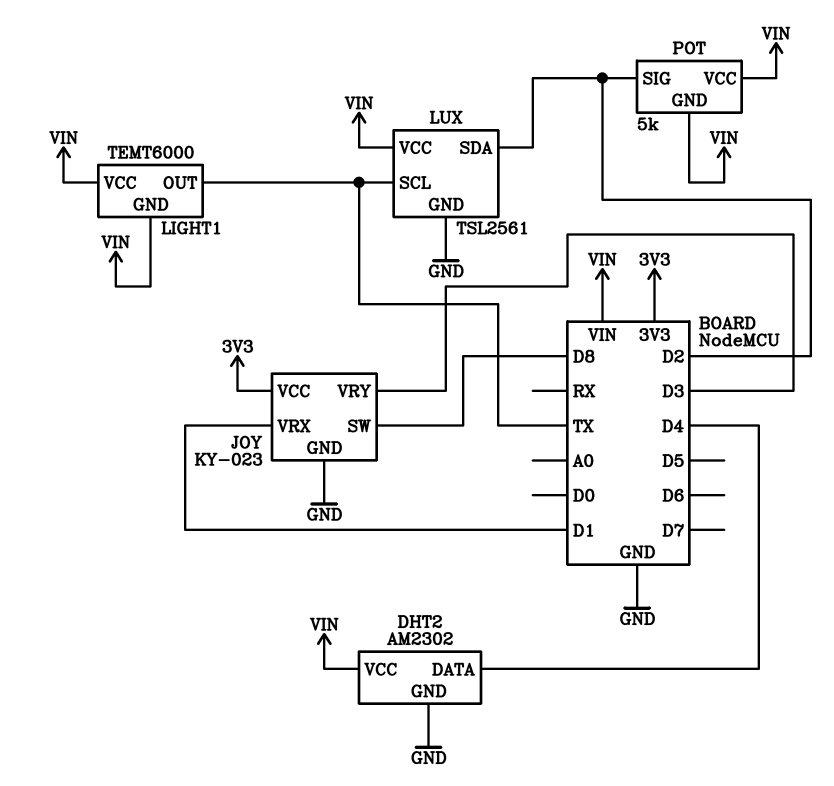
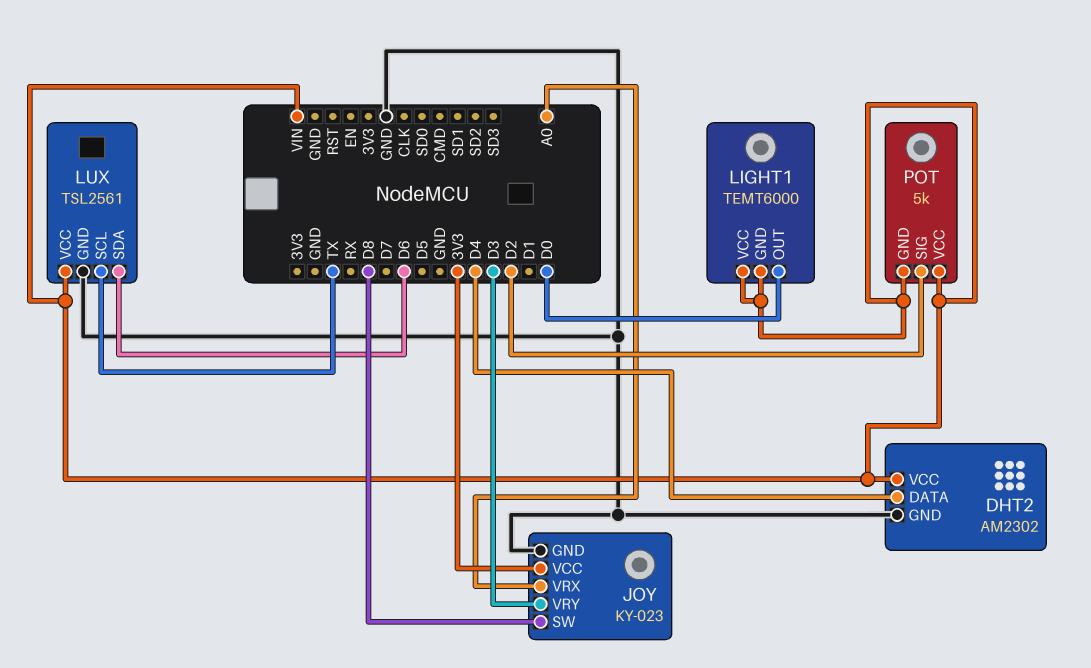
JOY pin VRX: D1 -> A0
LIGHT1 pin OUT: TX -> D0
LUX pin SDA: D2 -> D6

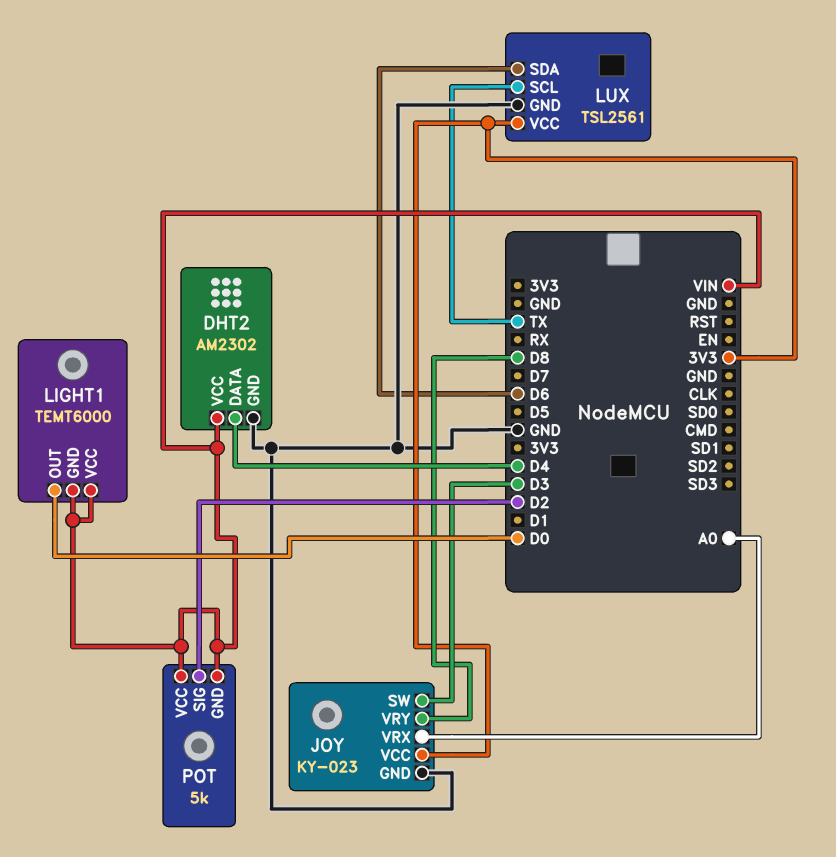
JOY pin SW: D8 -> D3
JOY pin VRY: D3 -> D8
LUX pin VCC: VIN -> 3V3

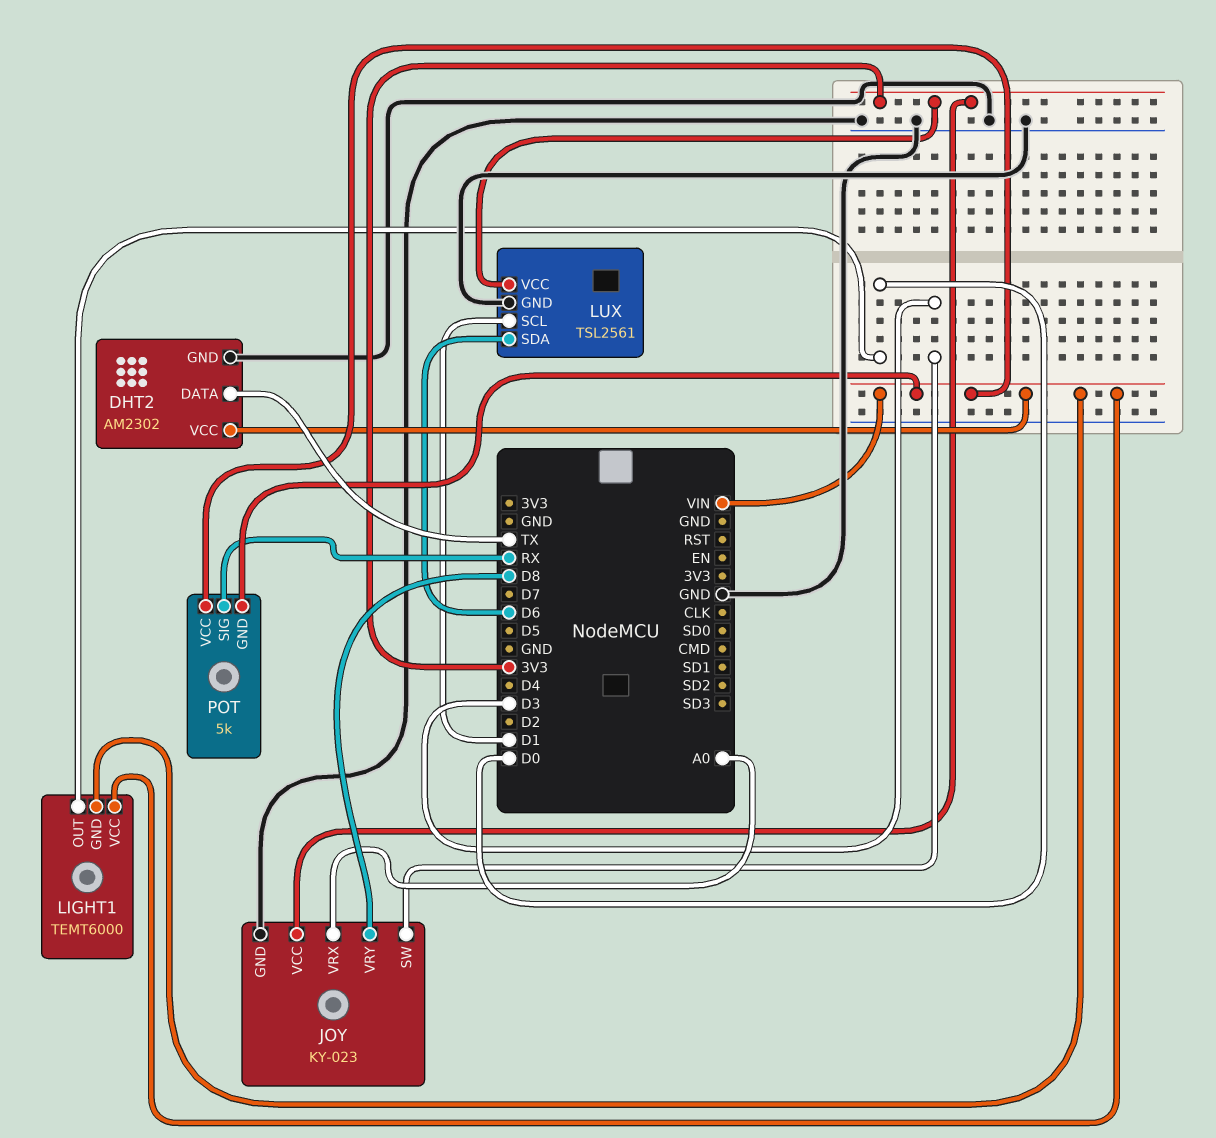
DHT2 pin DATA: D4 -> TX
LUX pin SCL: TX -> D1
POT pin SIG: D2 -> RX

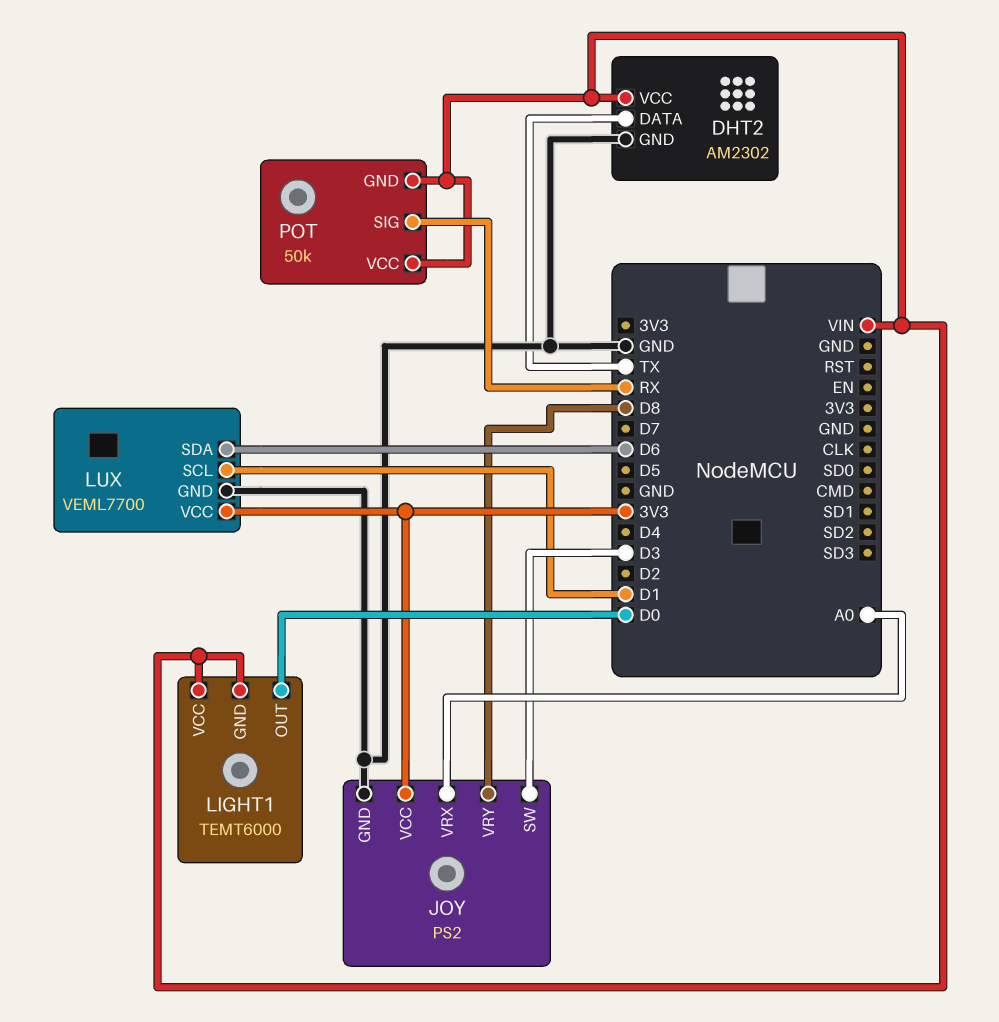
JOY: KY-023 -> PS2
LUX: TSL2561 -> VEML7700
POT: 5k -> 50k

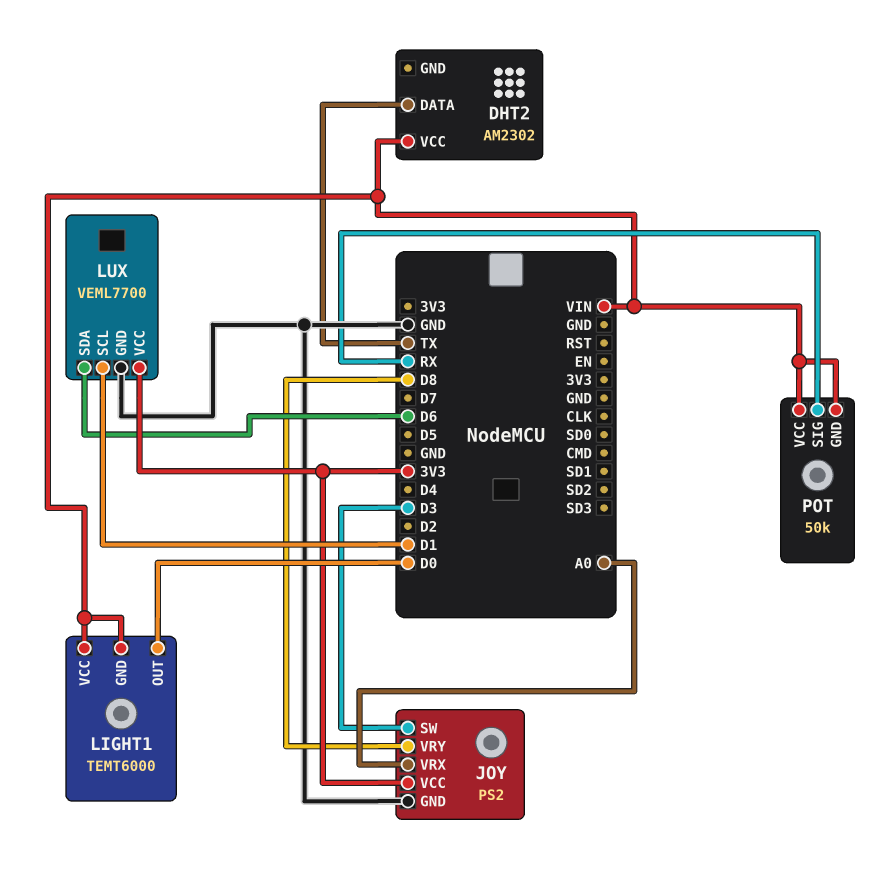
DHT2 pin GND: GND -> none

